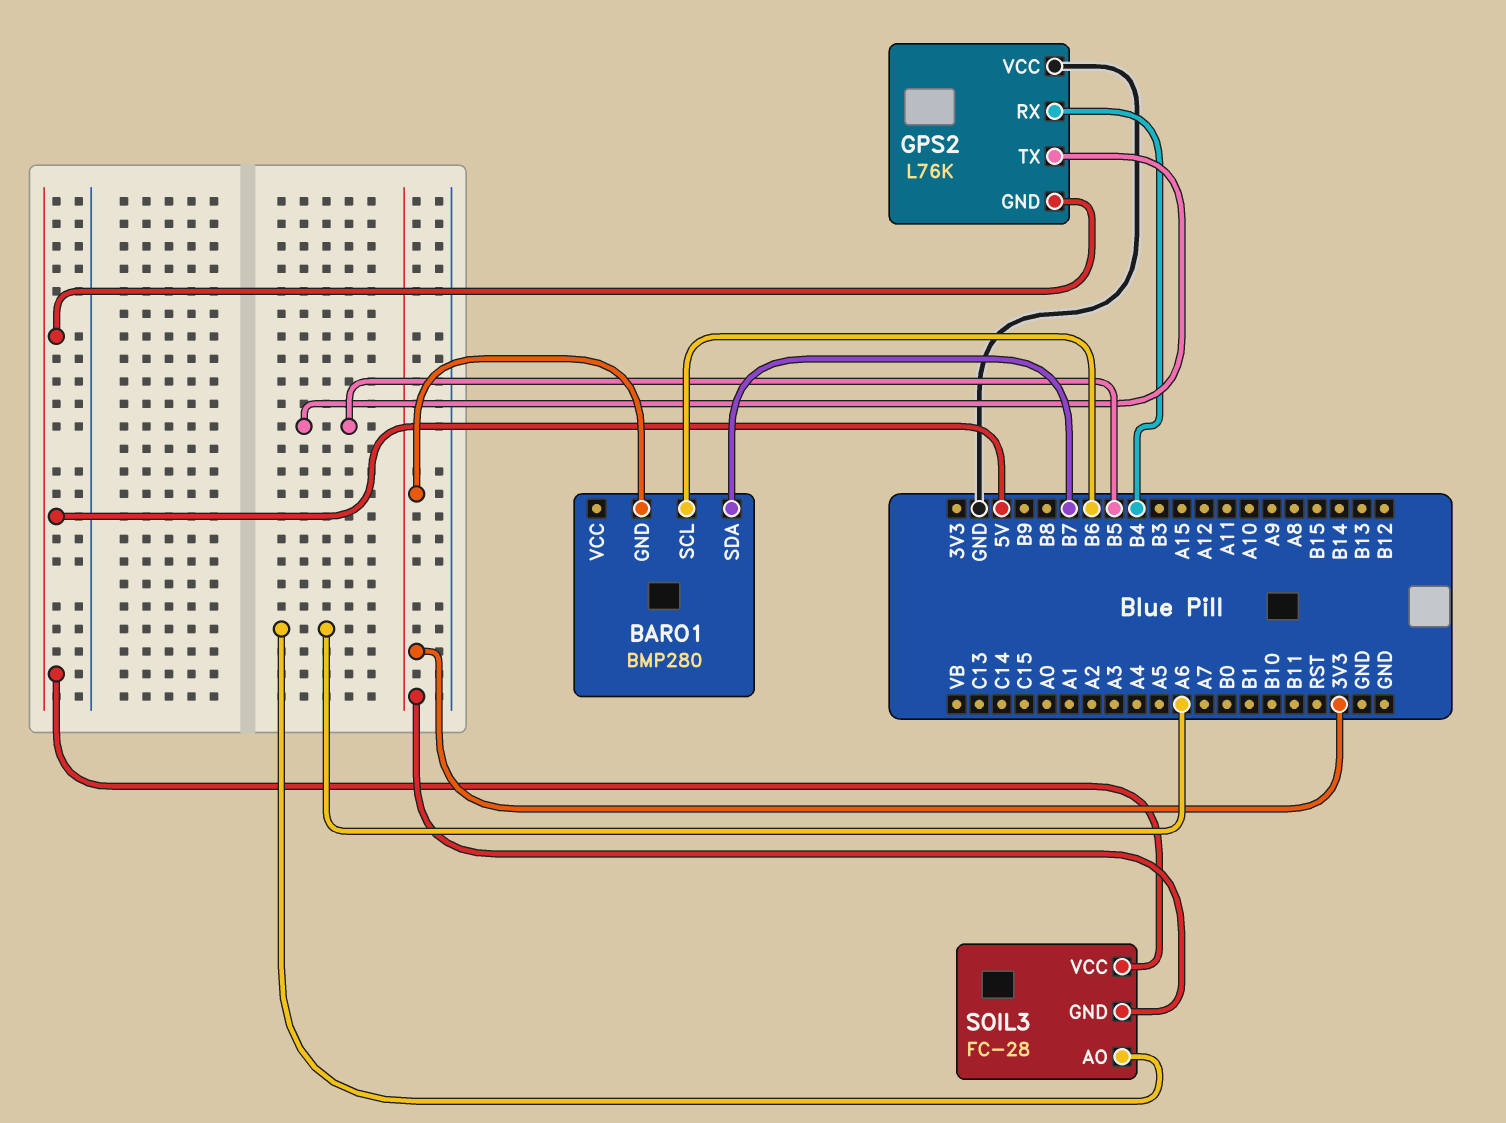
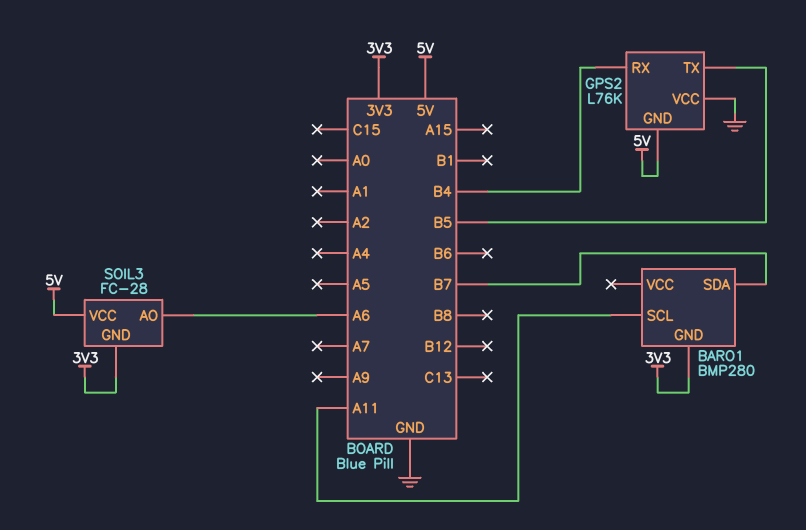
BARO1 pin SCL: B6 -> A11

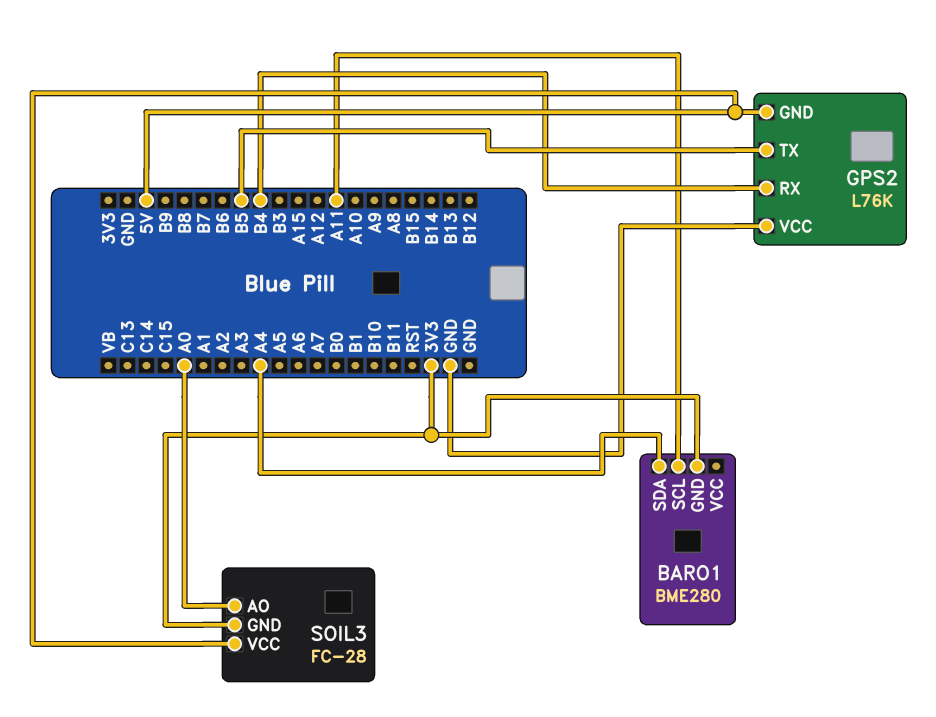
BARO1: BMP280 -> BME280
BARO1 pin SDA: B7 -> A4
SOIL3 pin AO: A6 -> A0

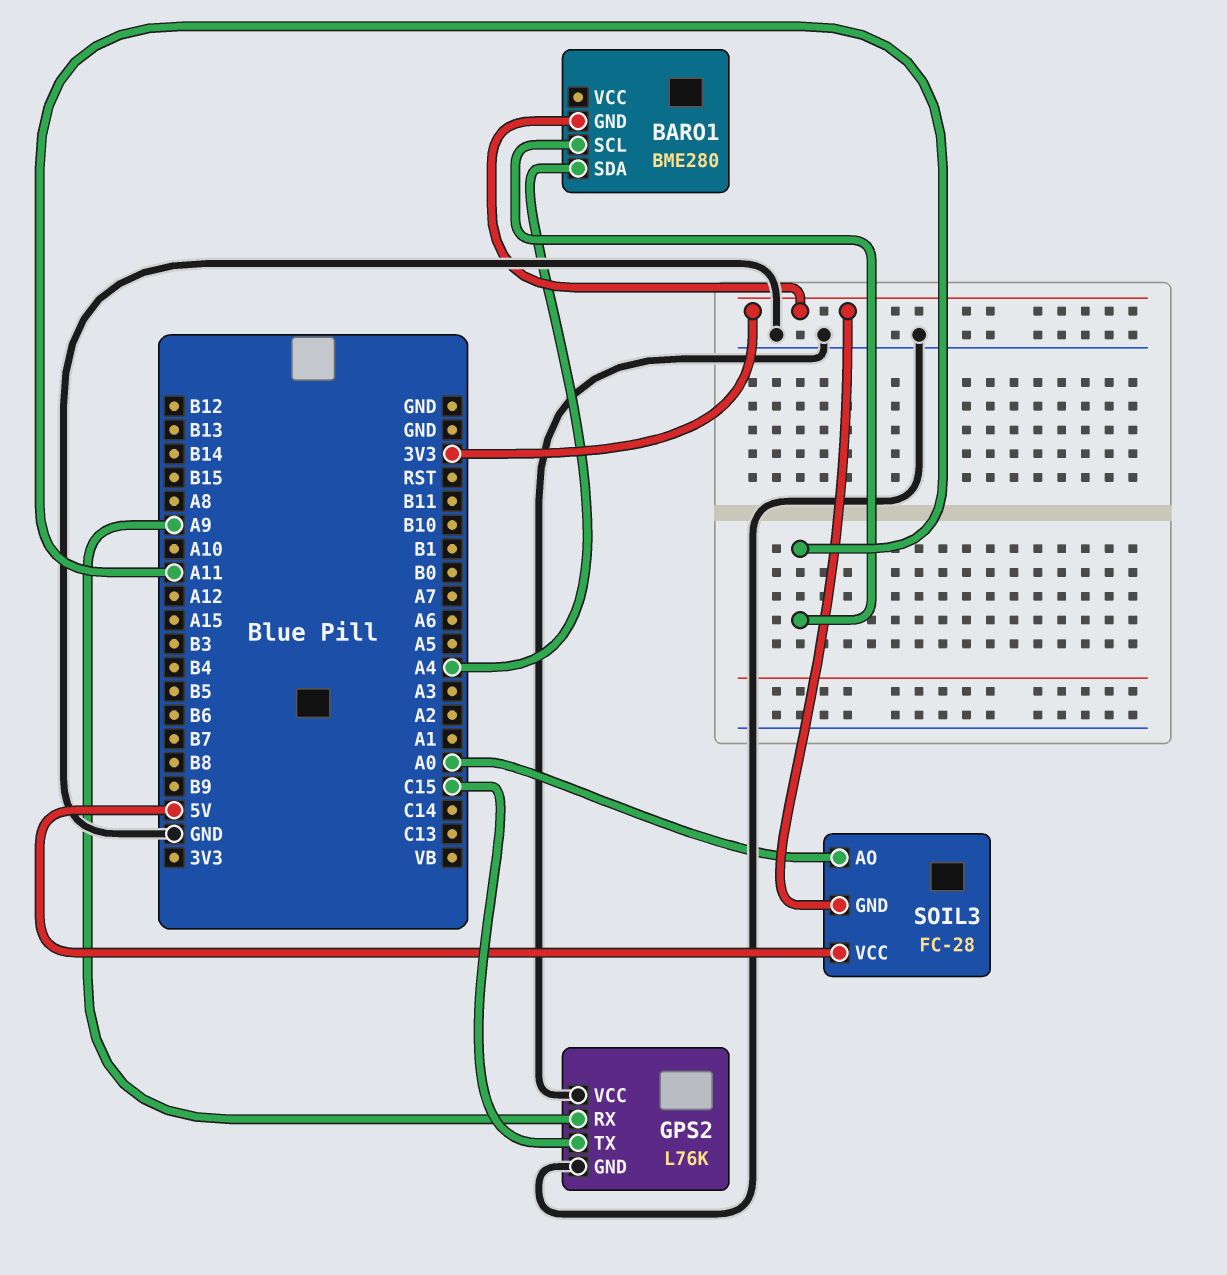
GPS2 pin GND: 5V -> GND
GPS2 pin RX: B4 -> A9
GPS2 pin TX: B5 -> C15

